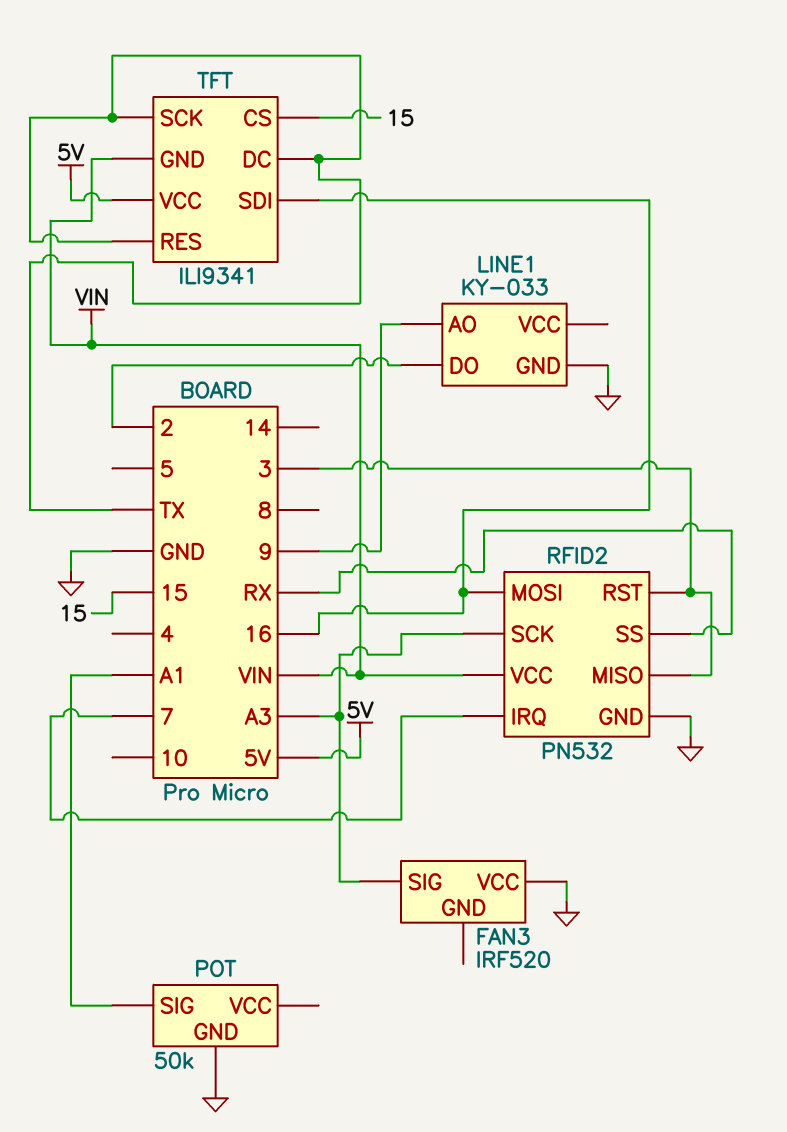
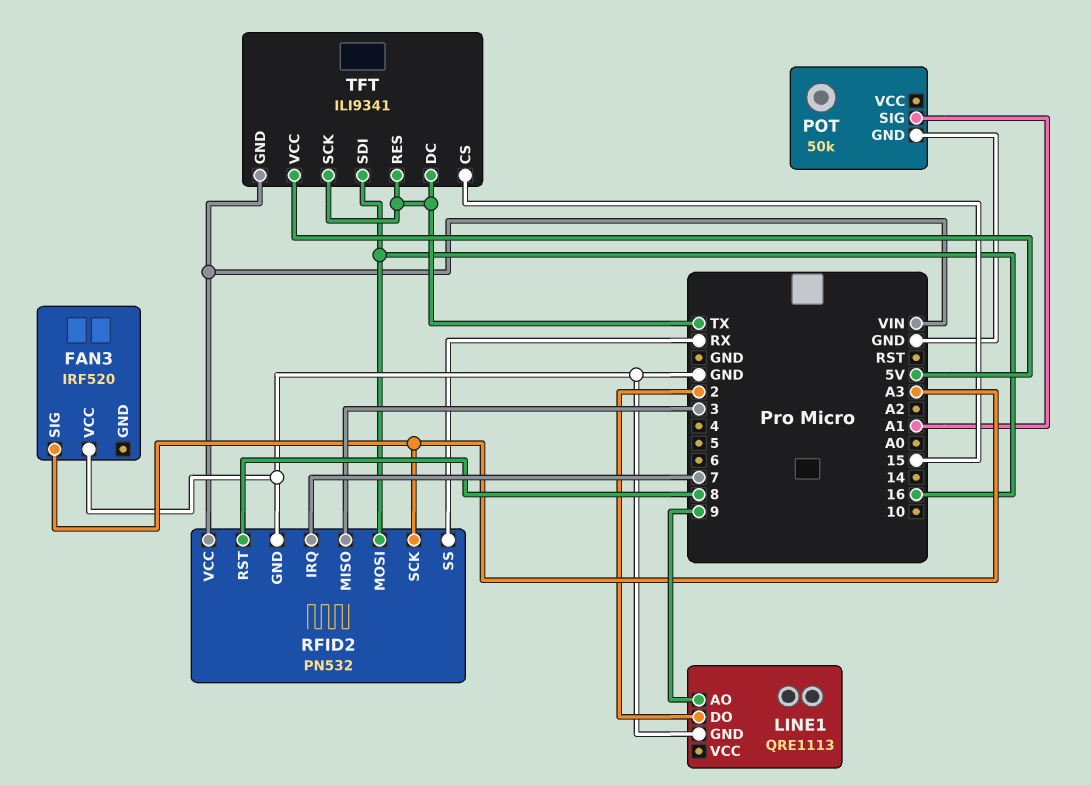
LINE1: KY-033 -> QRE1113
RFID2 pin RST: 3 -> 8

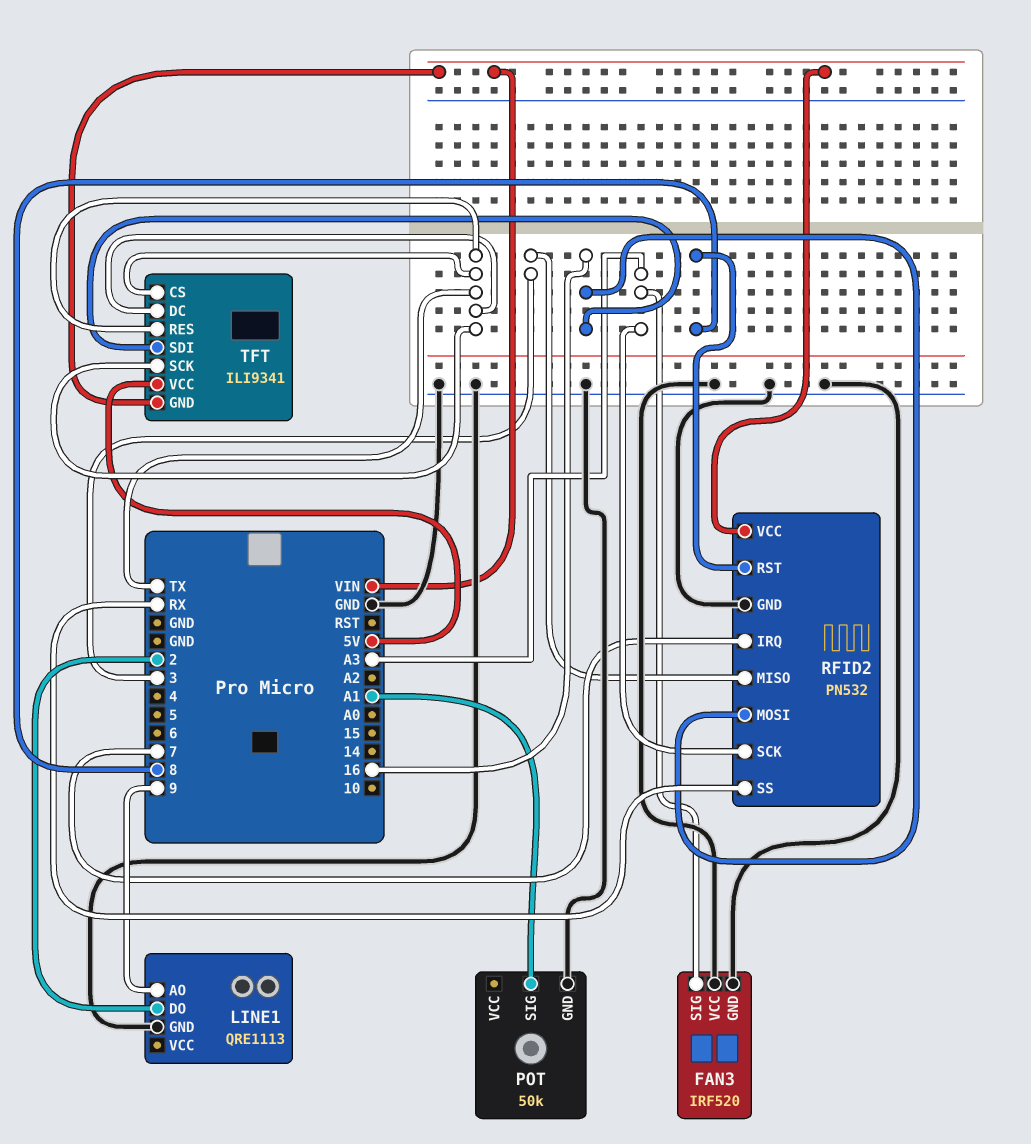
FAN3 pin GND: none -> GND
TFT pin CS: 15 -> TX

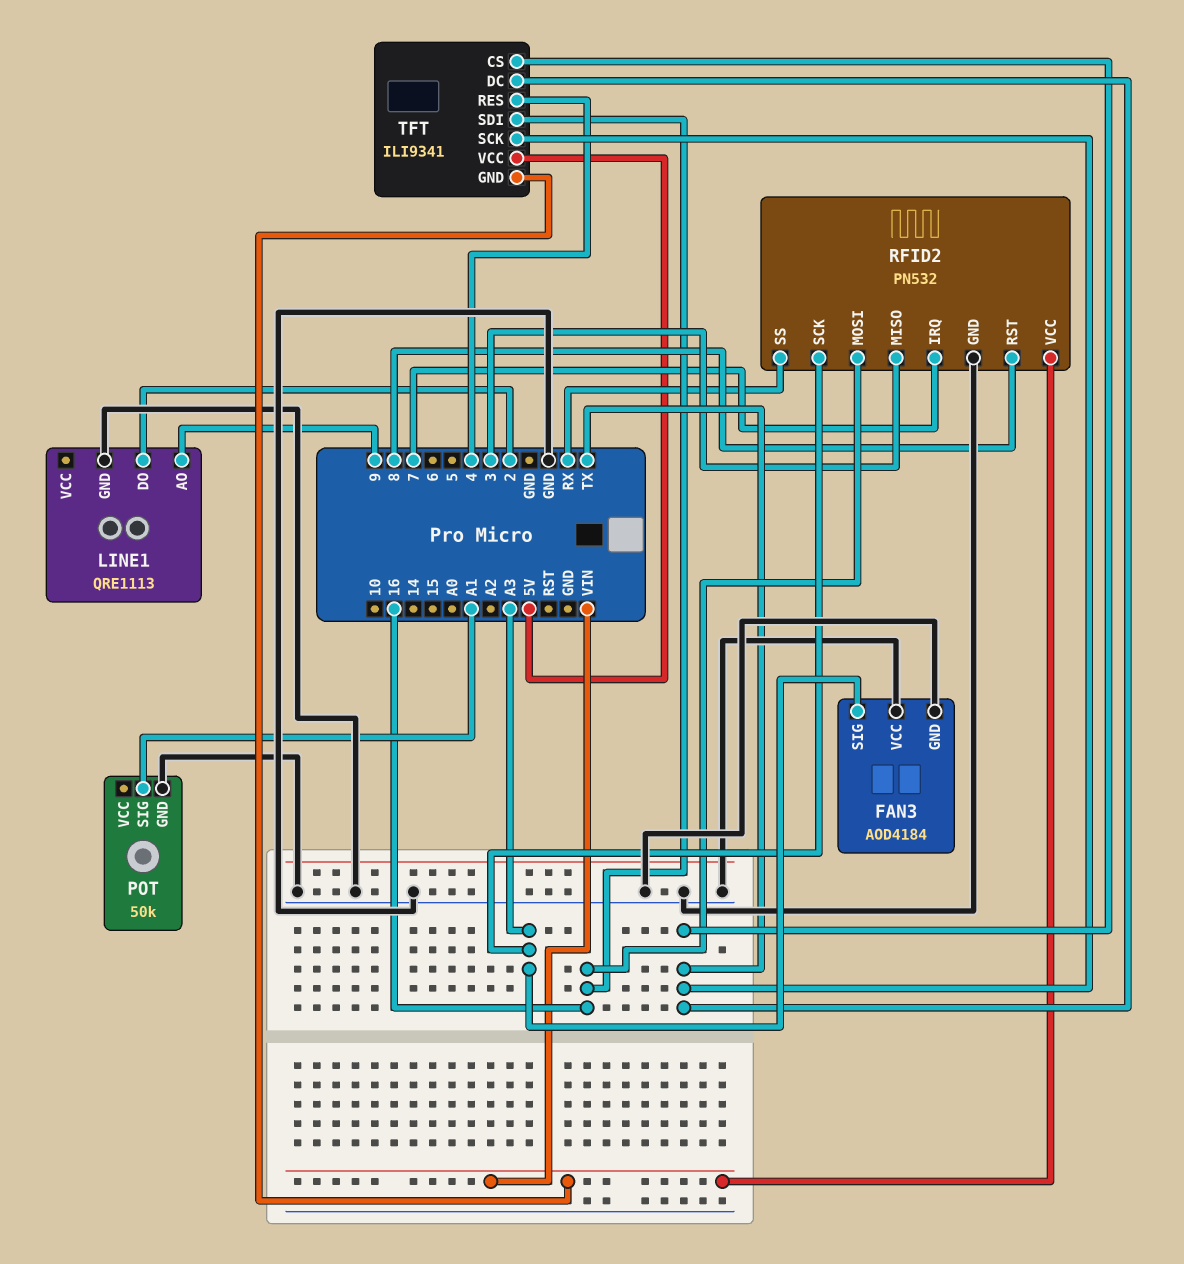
FAN3: IRF520 -> AOD4184
TFT pin RES: TX -> 4

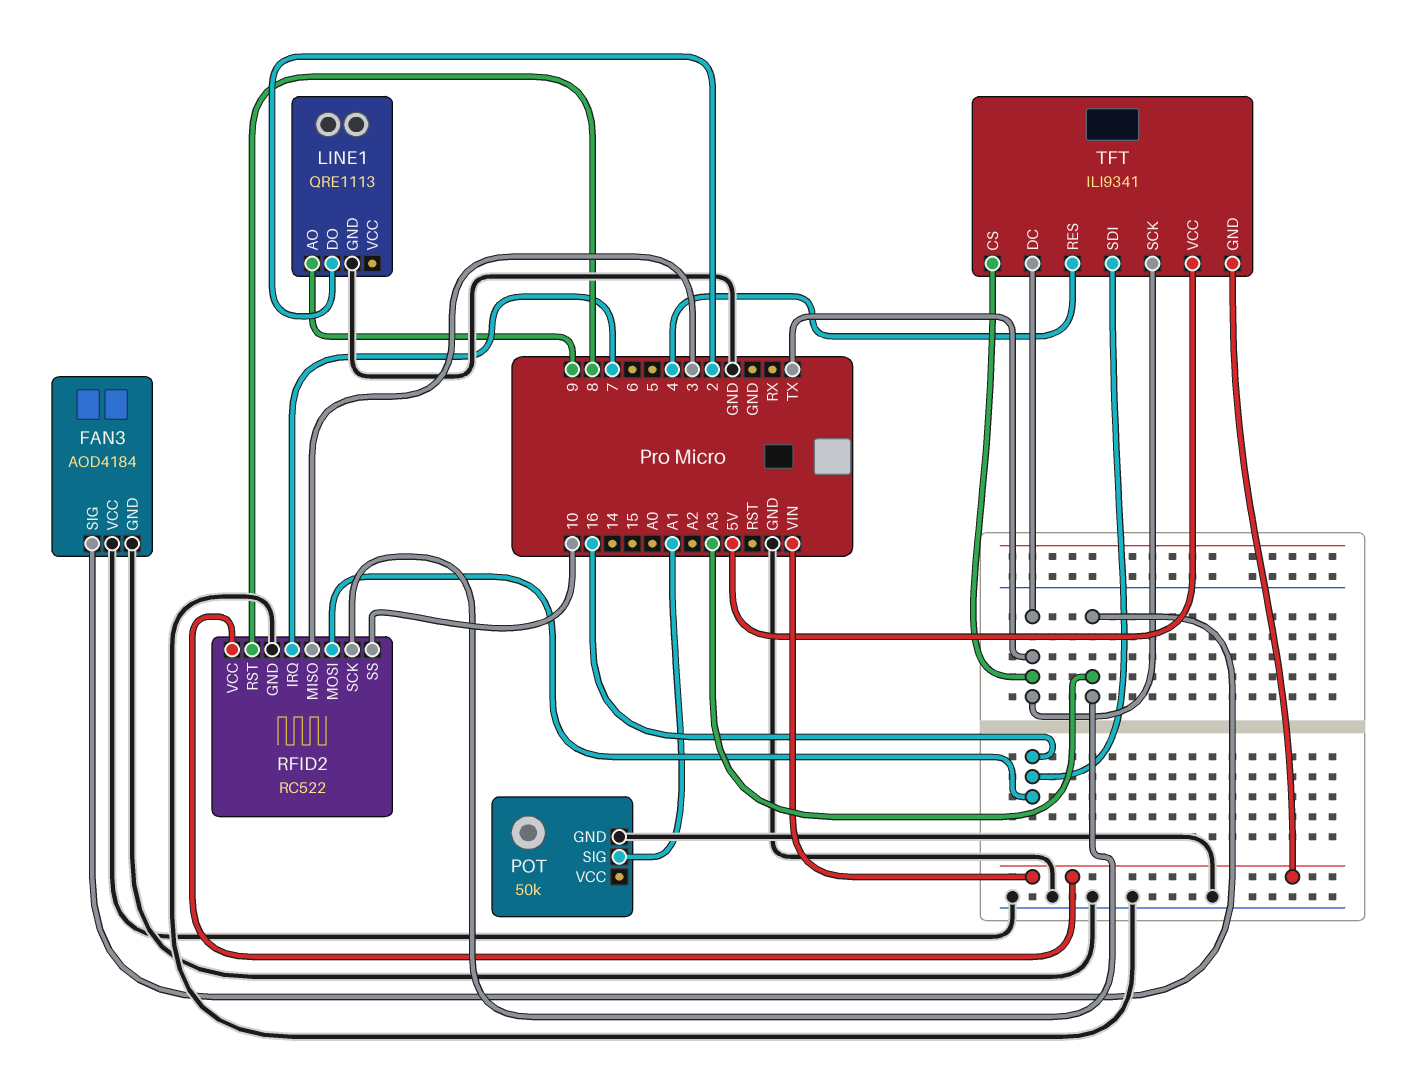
RFID2: PN532 -> RC522
RFID2 pin SS: RX -> 10

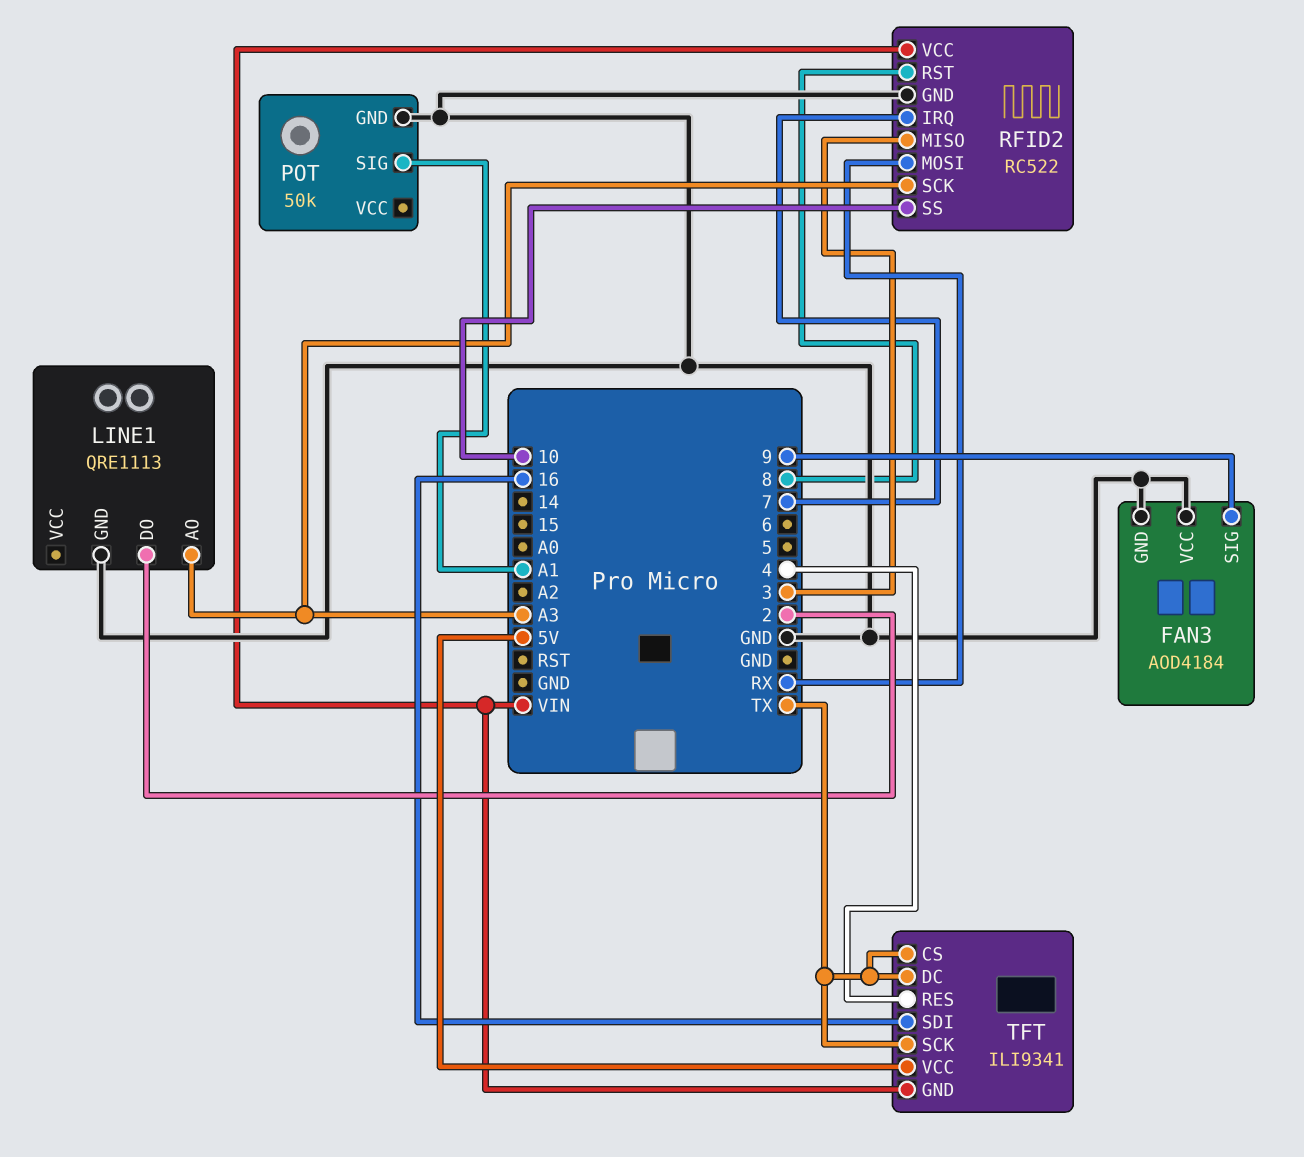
FAN3 pin SIG: A3 -> 9
LINE1 pin AO: 9 -> A3
RFID2 pin MOSI: 16 -> RX

